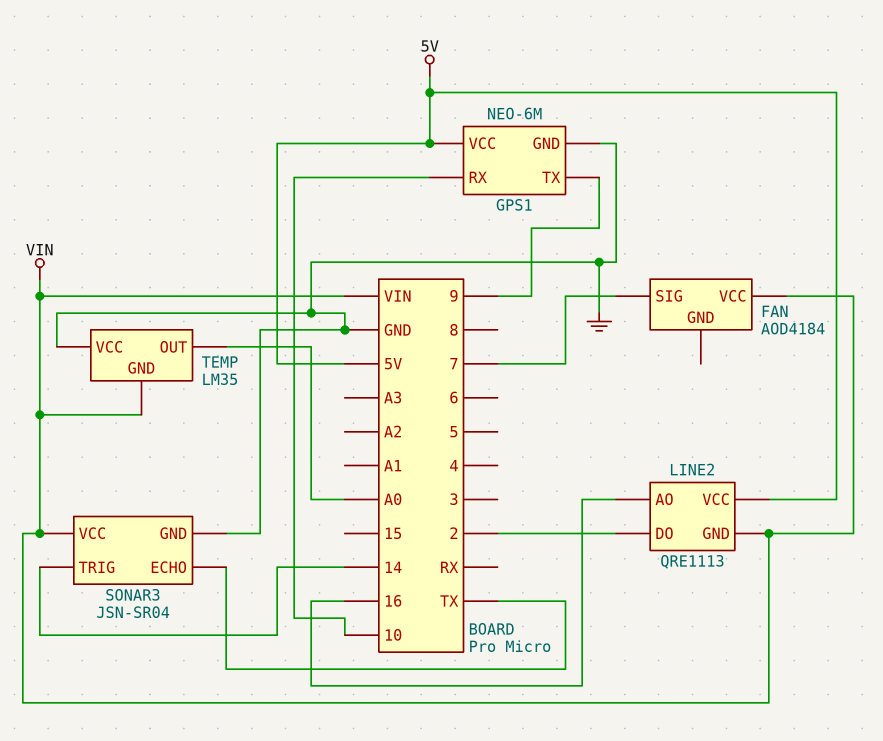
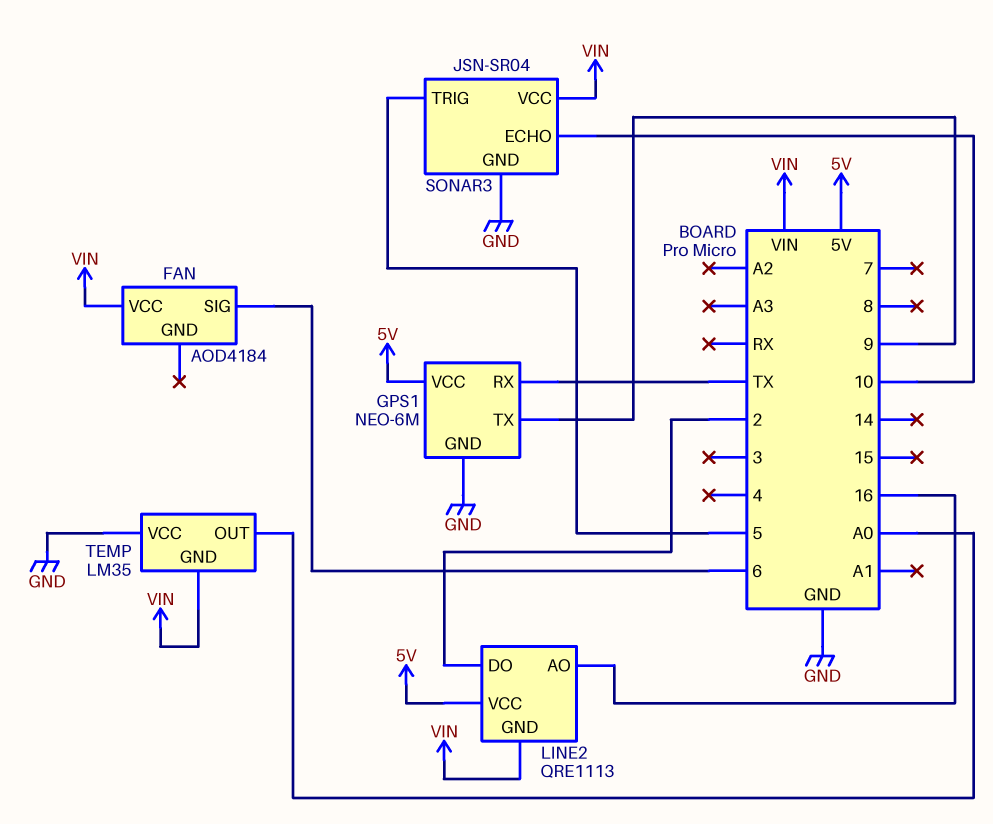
FAN pin SIG: 7 -> 6
GPS1 pin RX: 10 -> TX
SONAR3 pin ECHO: TX -> 10
SONAR3 pin TRIG: 14 -> 5

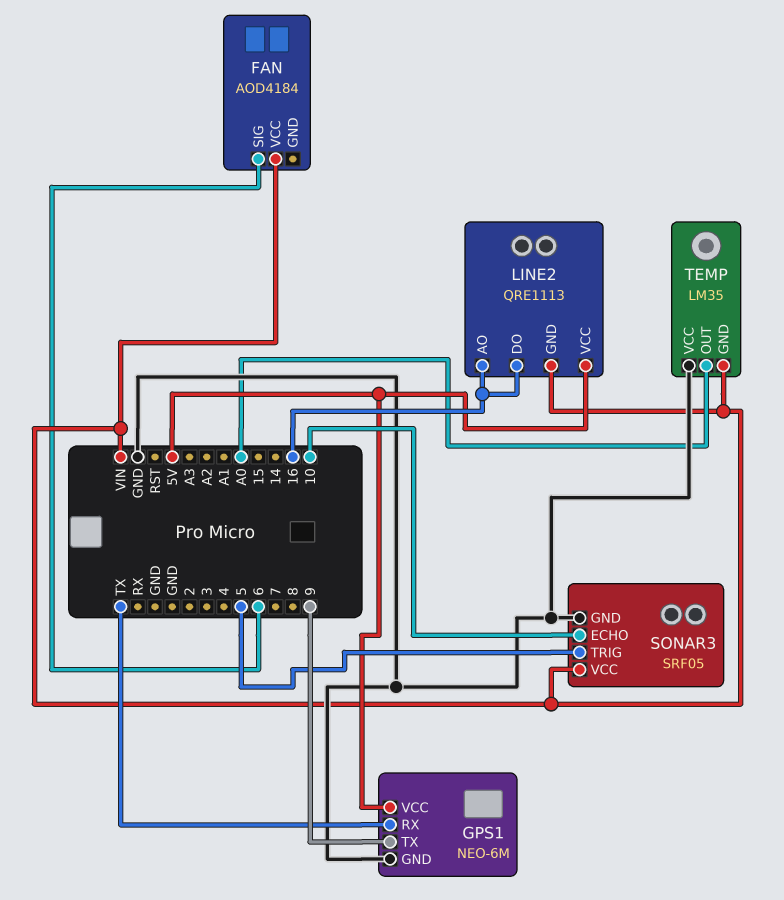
LINE2 pin DO: 2 -> 16
SONAR3: JSN-SR04 -> SRF05

